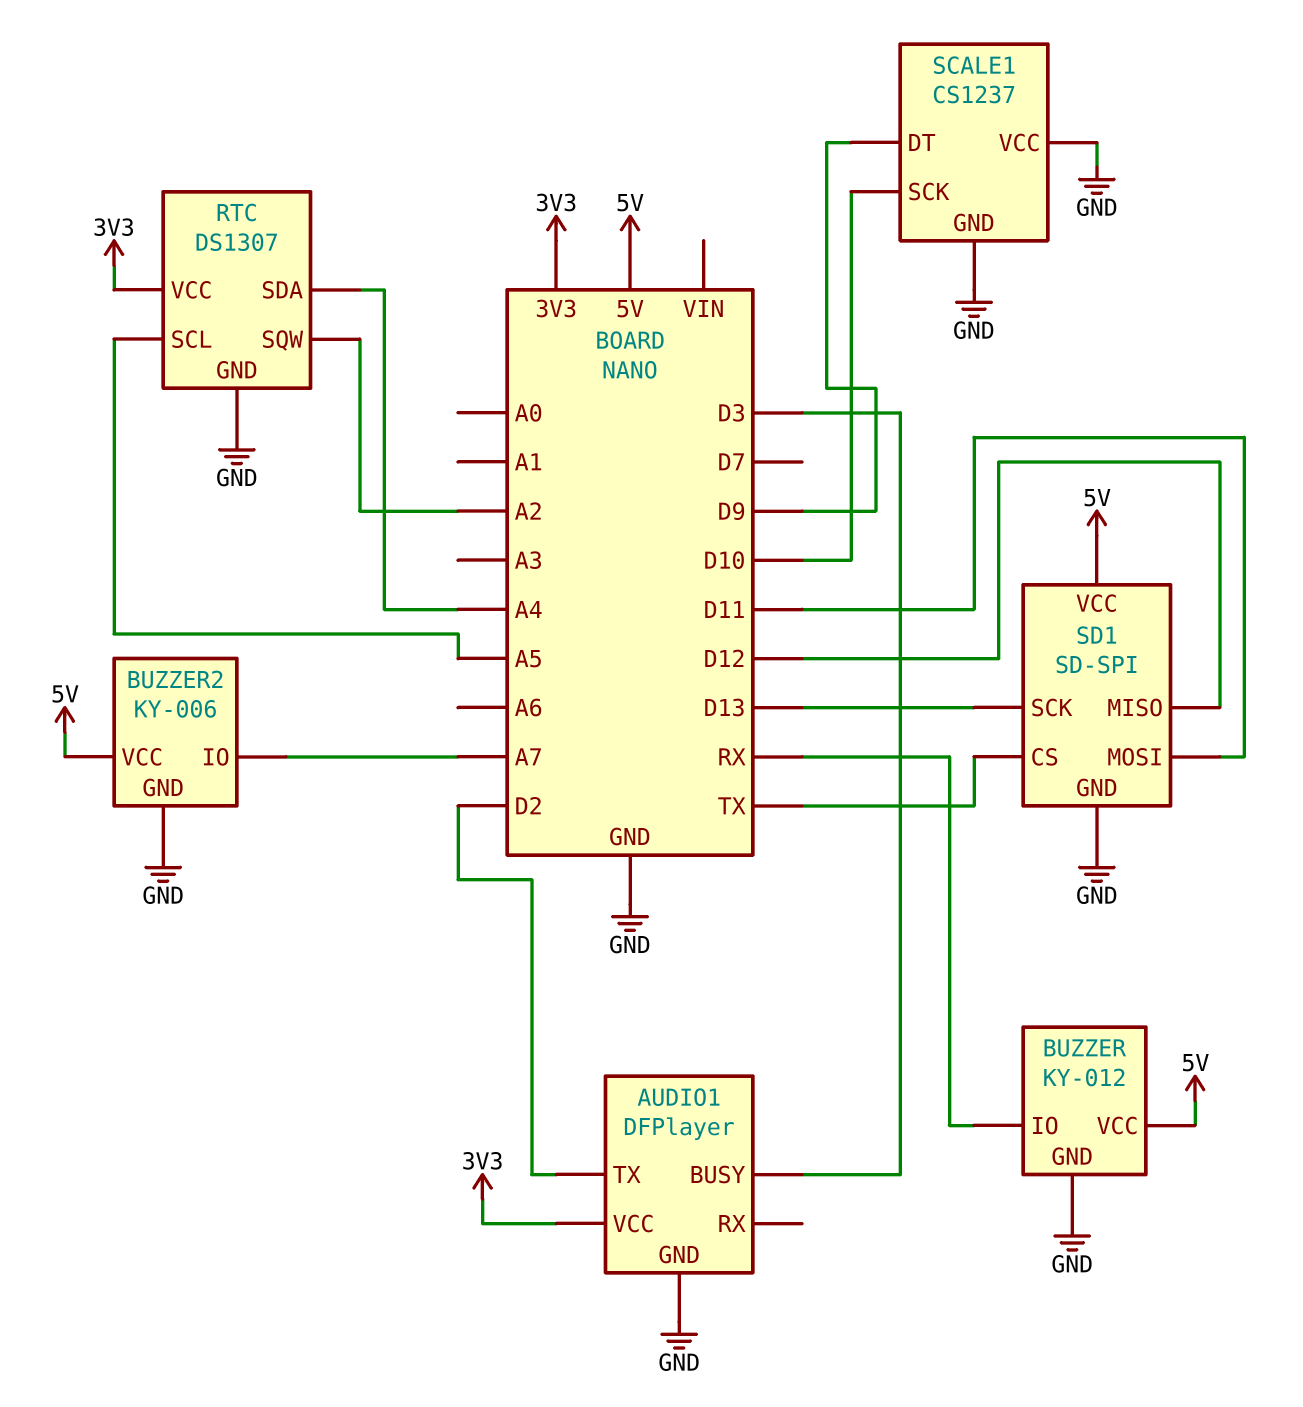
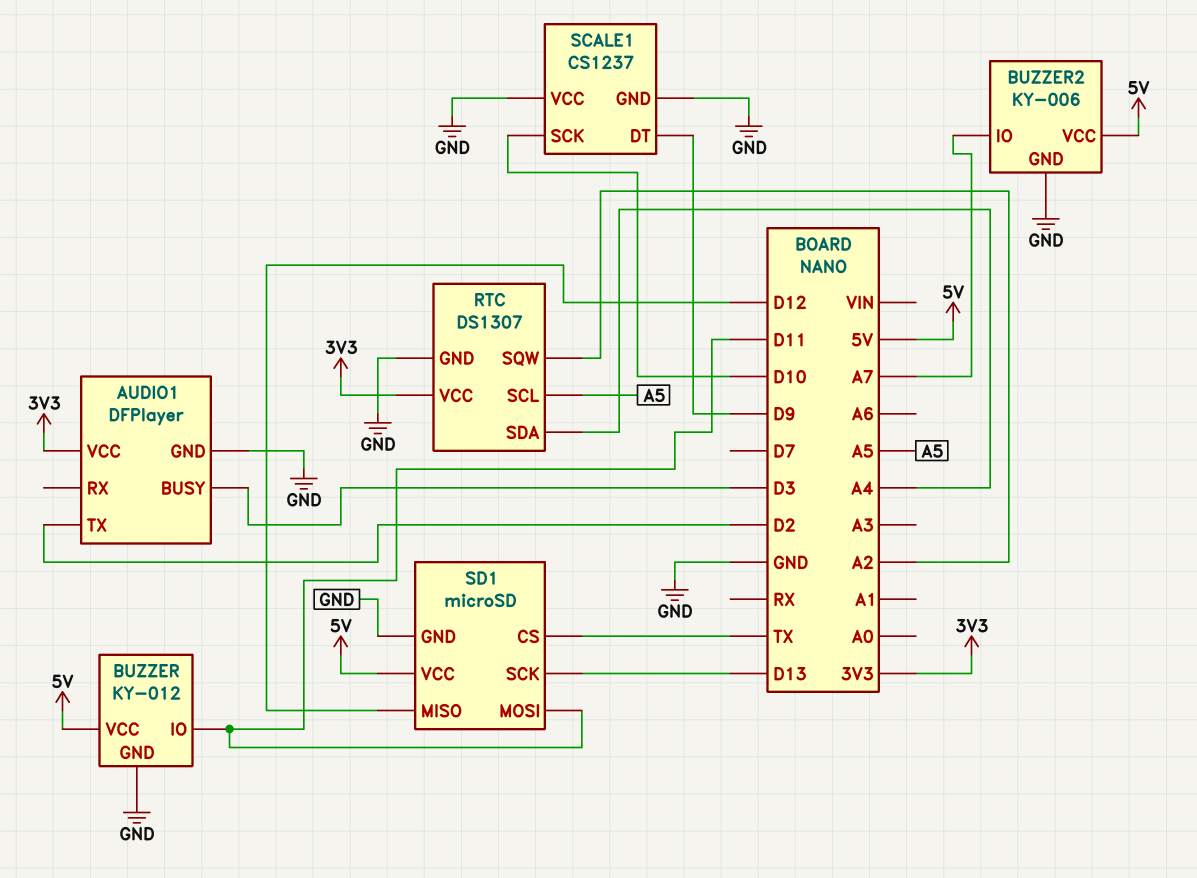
BUZZER pin IO: RX -> D11
SD1: SD-SPI -> microSD

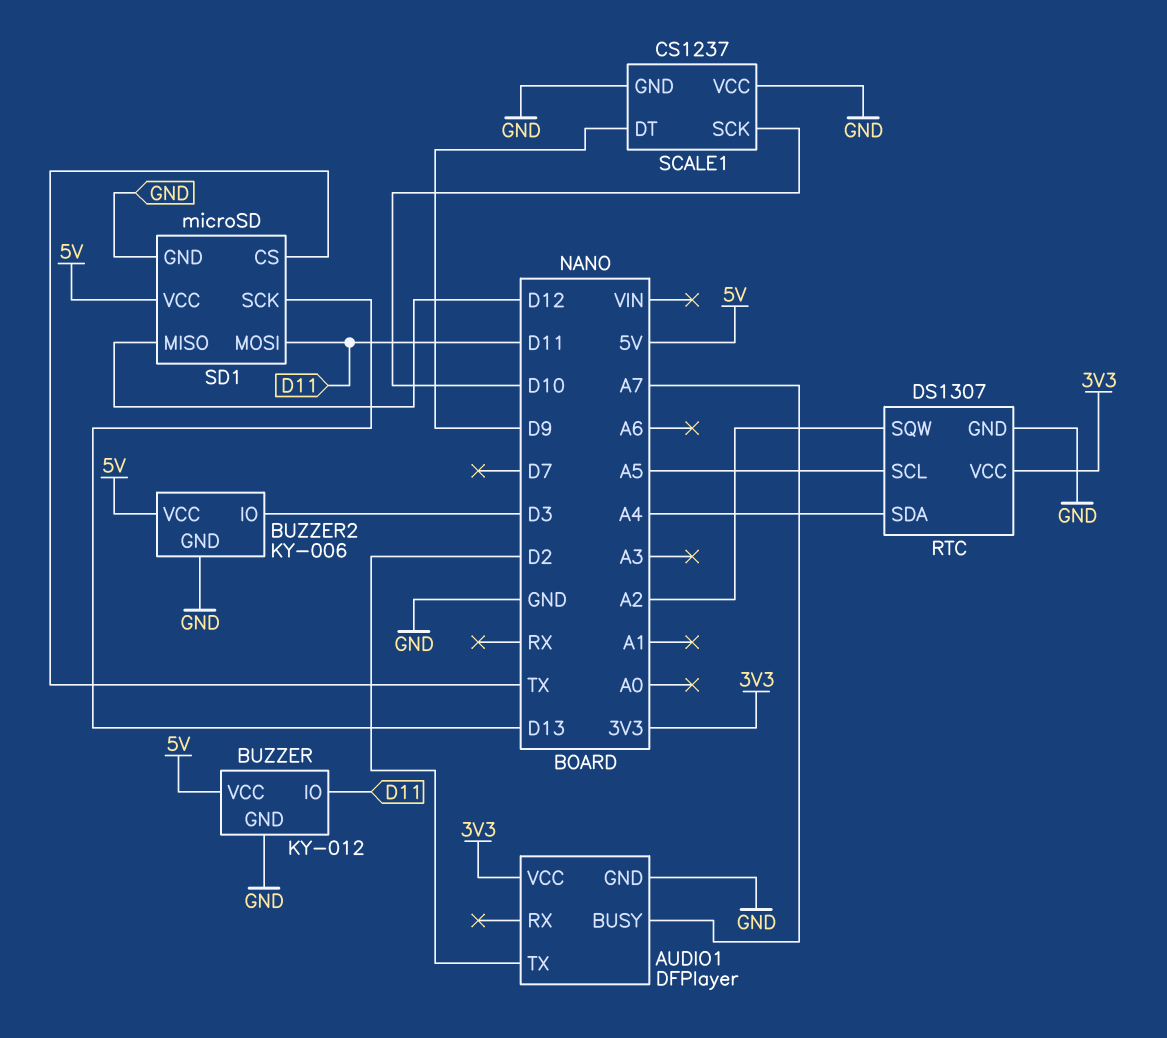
AUDIO1 pin BUSY: D3 -> A7
BUZZER2 pin IO: A7 -> D3

